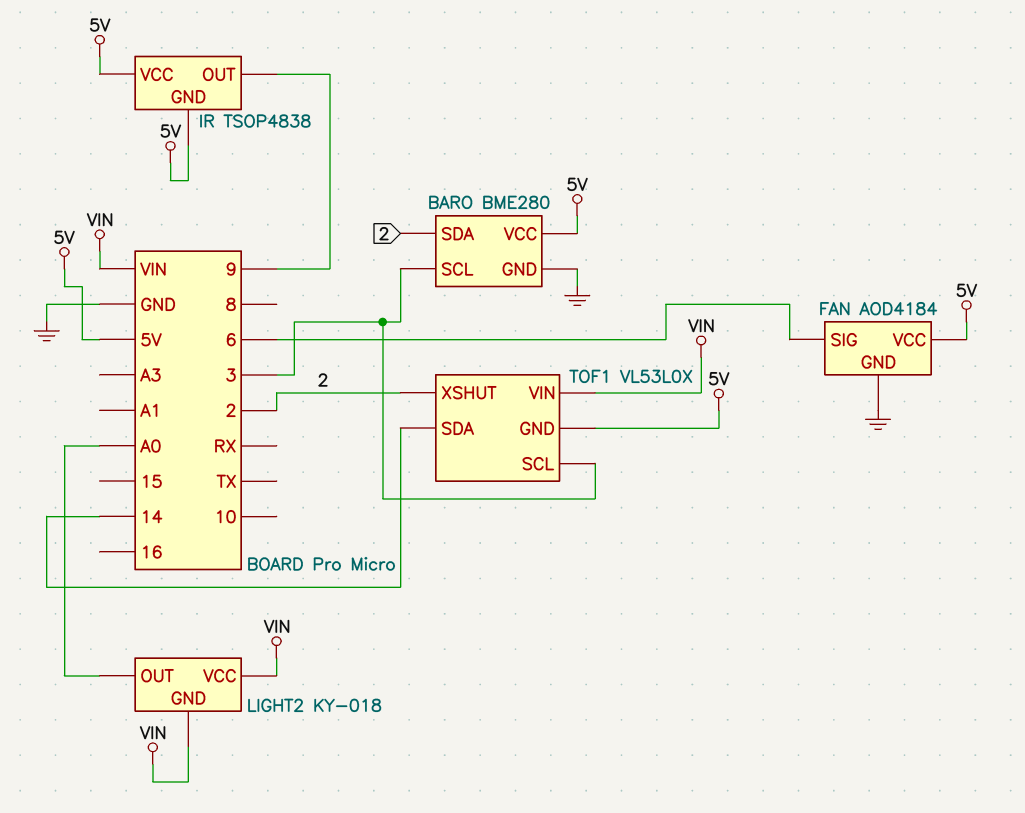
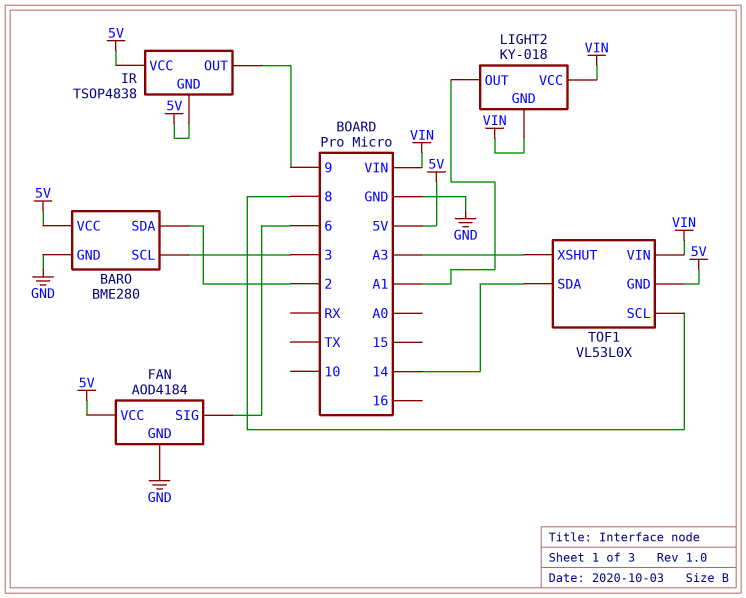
LIGHT2 pin OUT: A0 -> A1
TOF1 pin SCL: 3 -> 8
TOF1 pin XSHUT: 2 -> A3

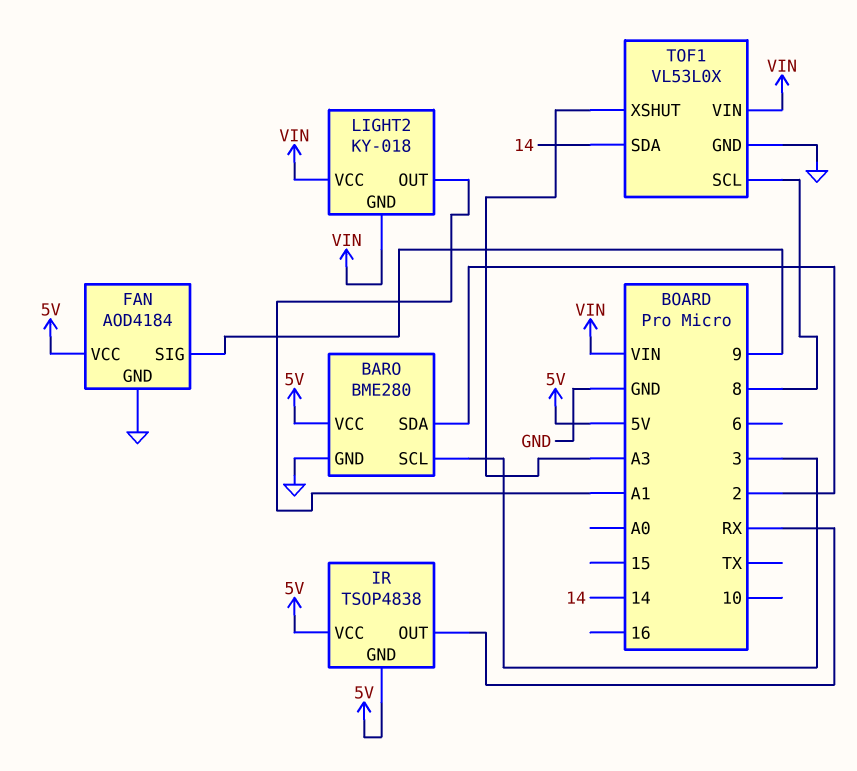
FAN pin SIG: 6 -> 9
IR pin OUT: 9 -> RX
TOF1 pin GND: 5V -> GND

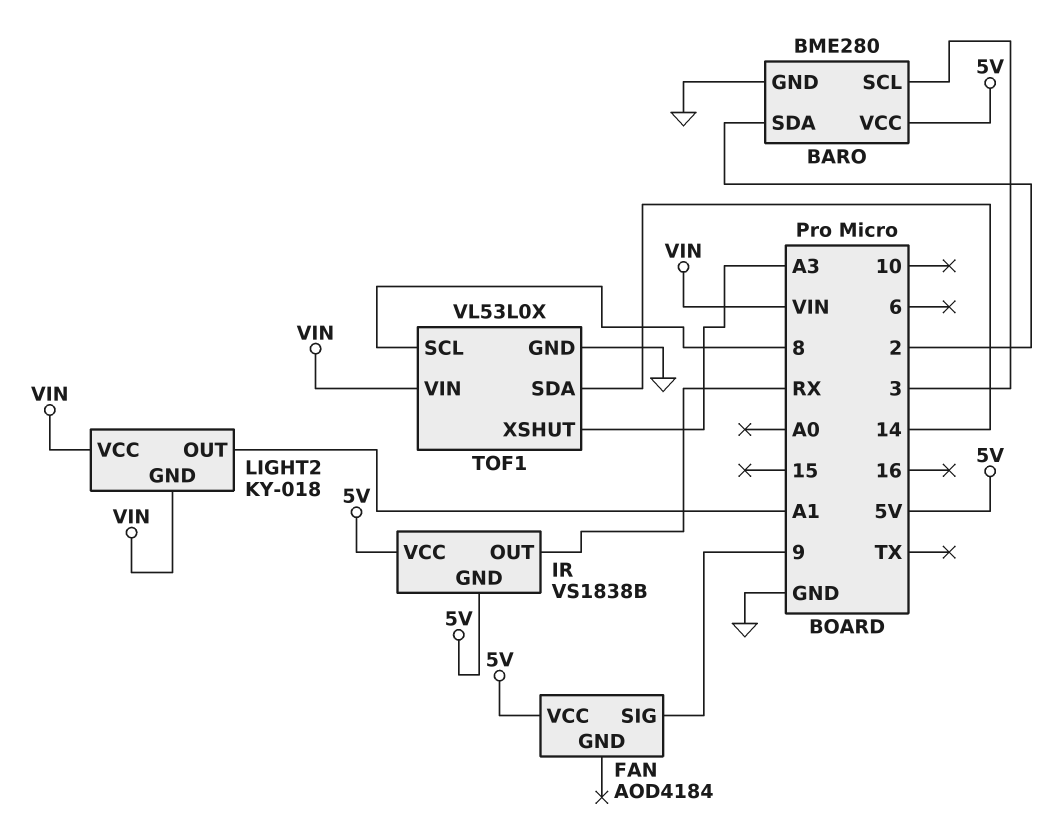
FAN pin GND: GND -> none
IR: TSOP4838 -> VS1838B

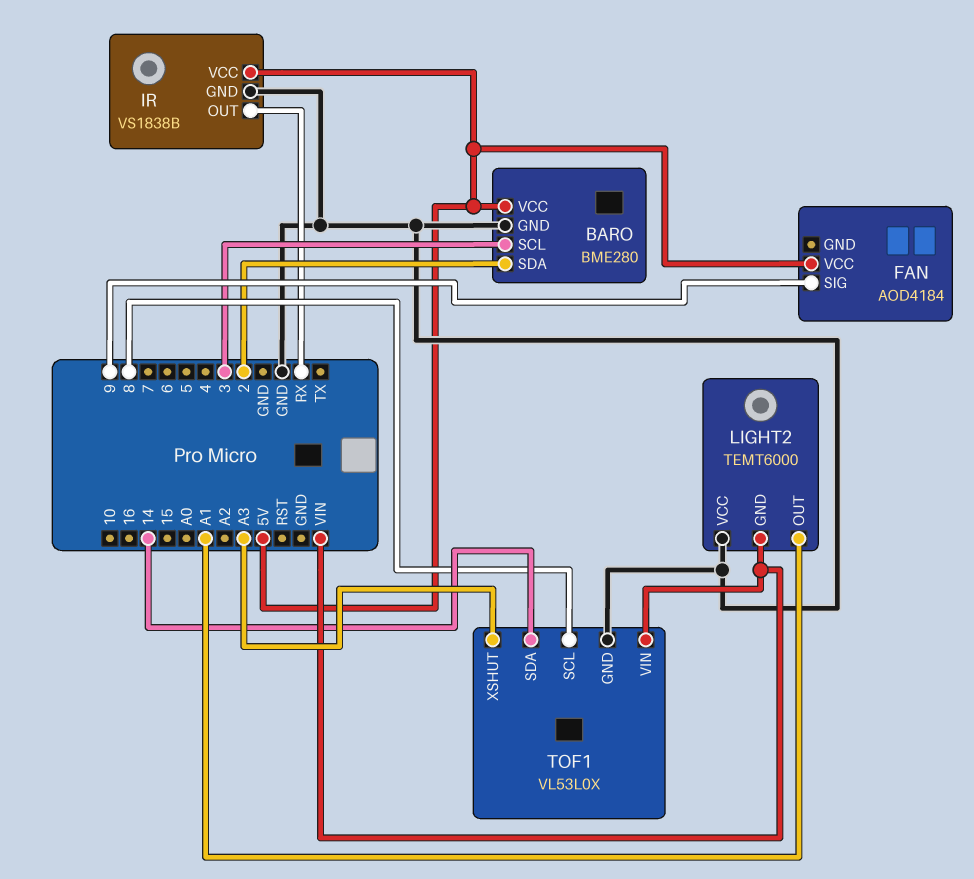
IR pin GND: 5V -> GND
LIGHT2: KY-018 -> TEMT6000
LIGHT2 pin VCC: VIN -> GND

